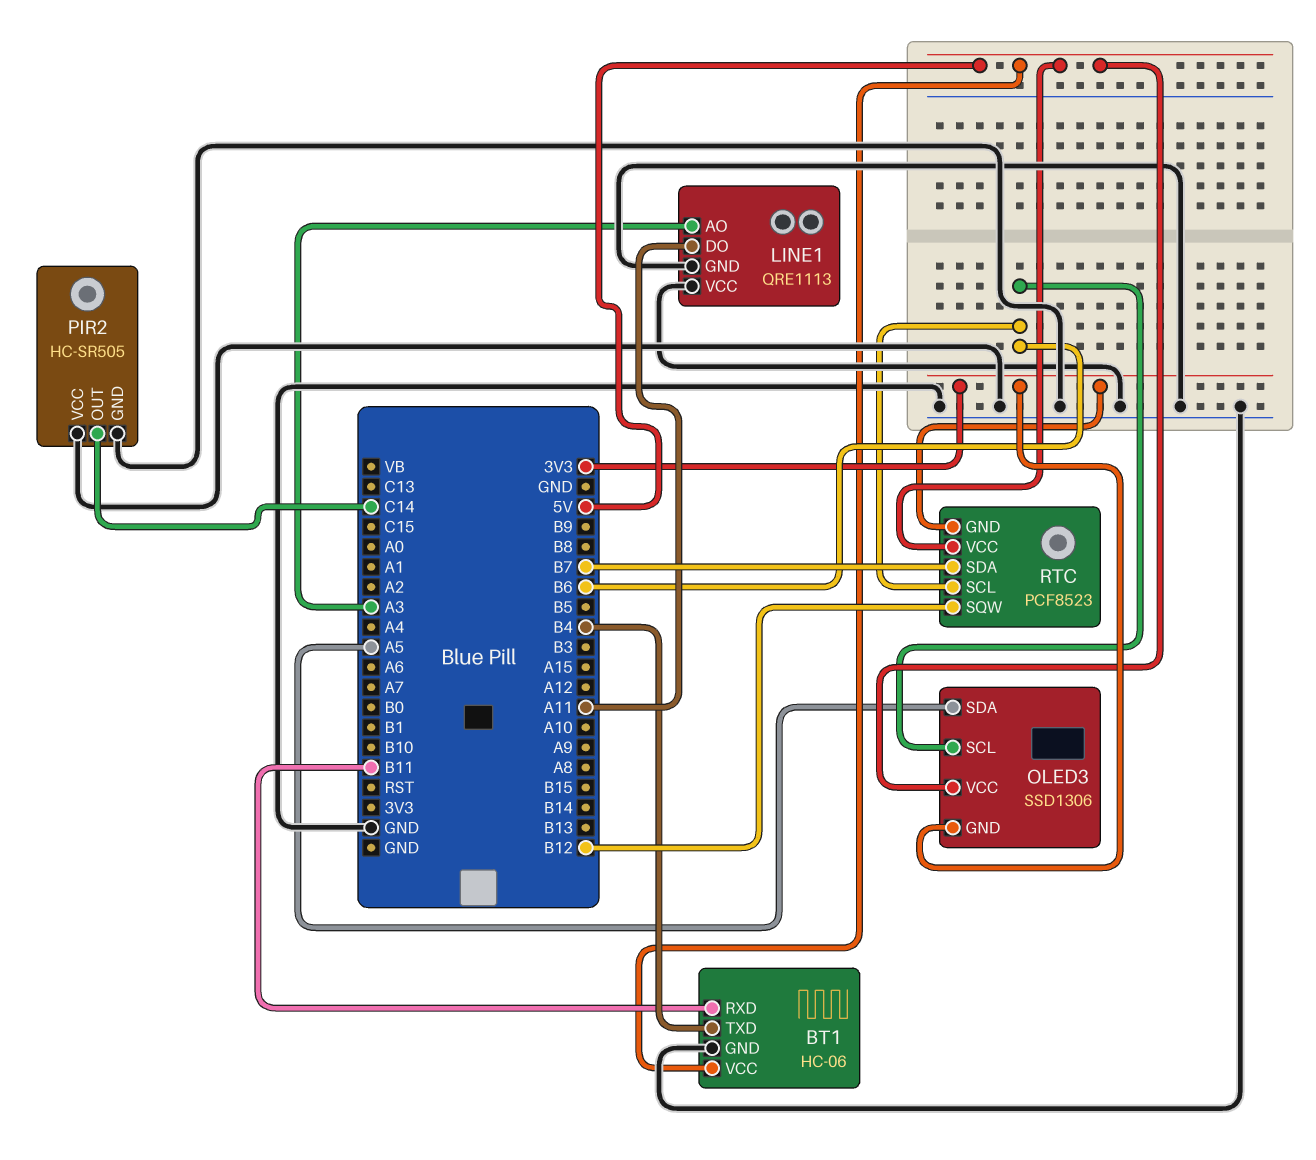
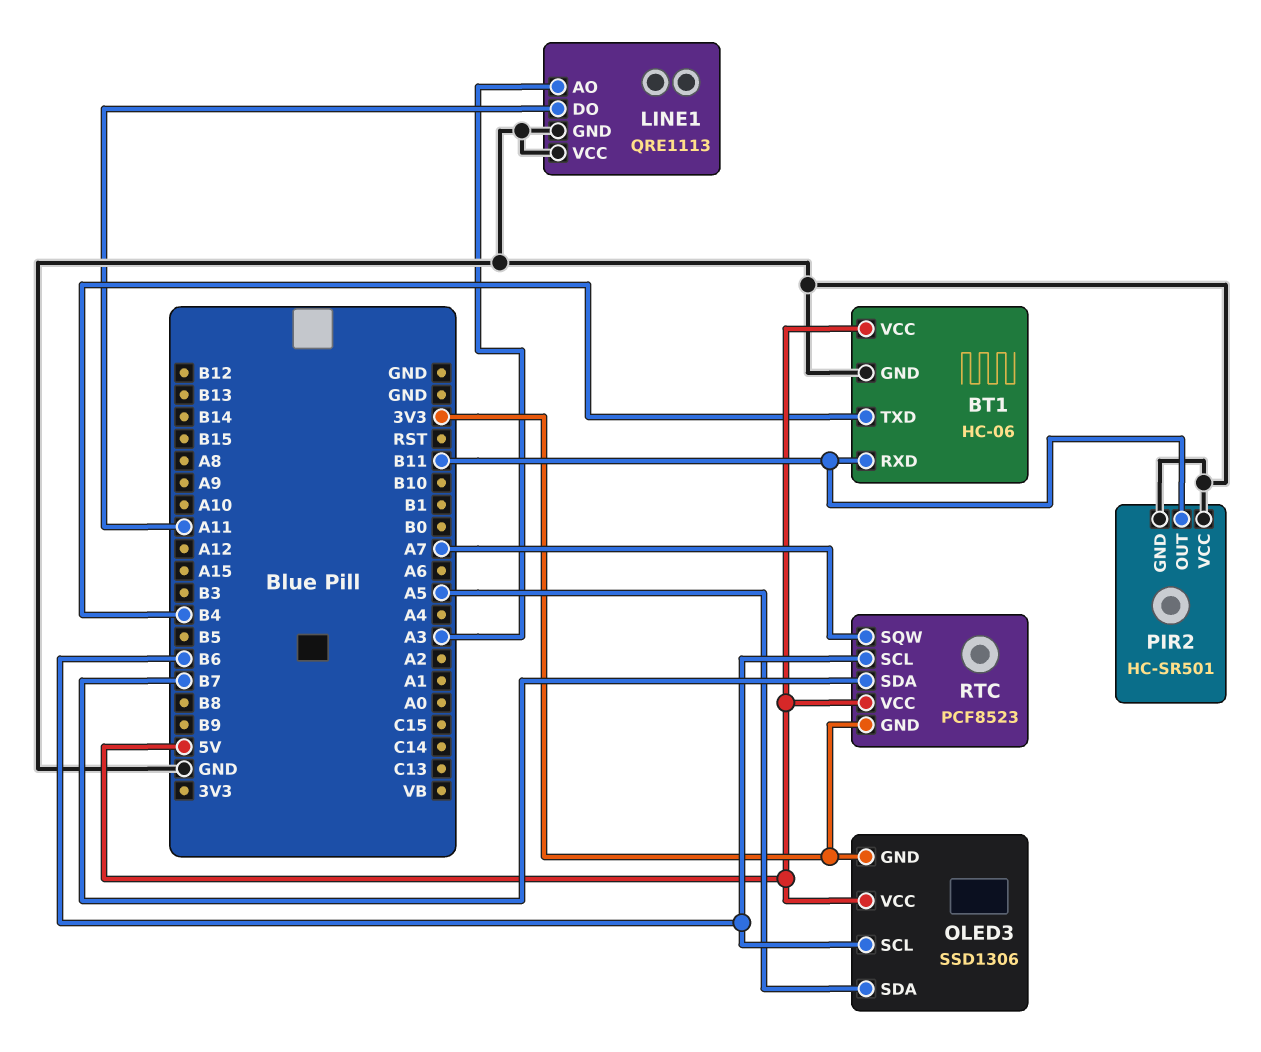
PIR2: HC-SR505 -> HC-SR501
PIR2 pin OUT: C14 -> B11
RTC pin SQW: B12 -> A7

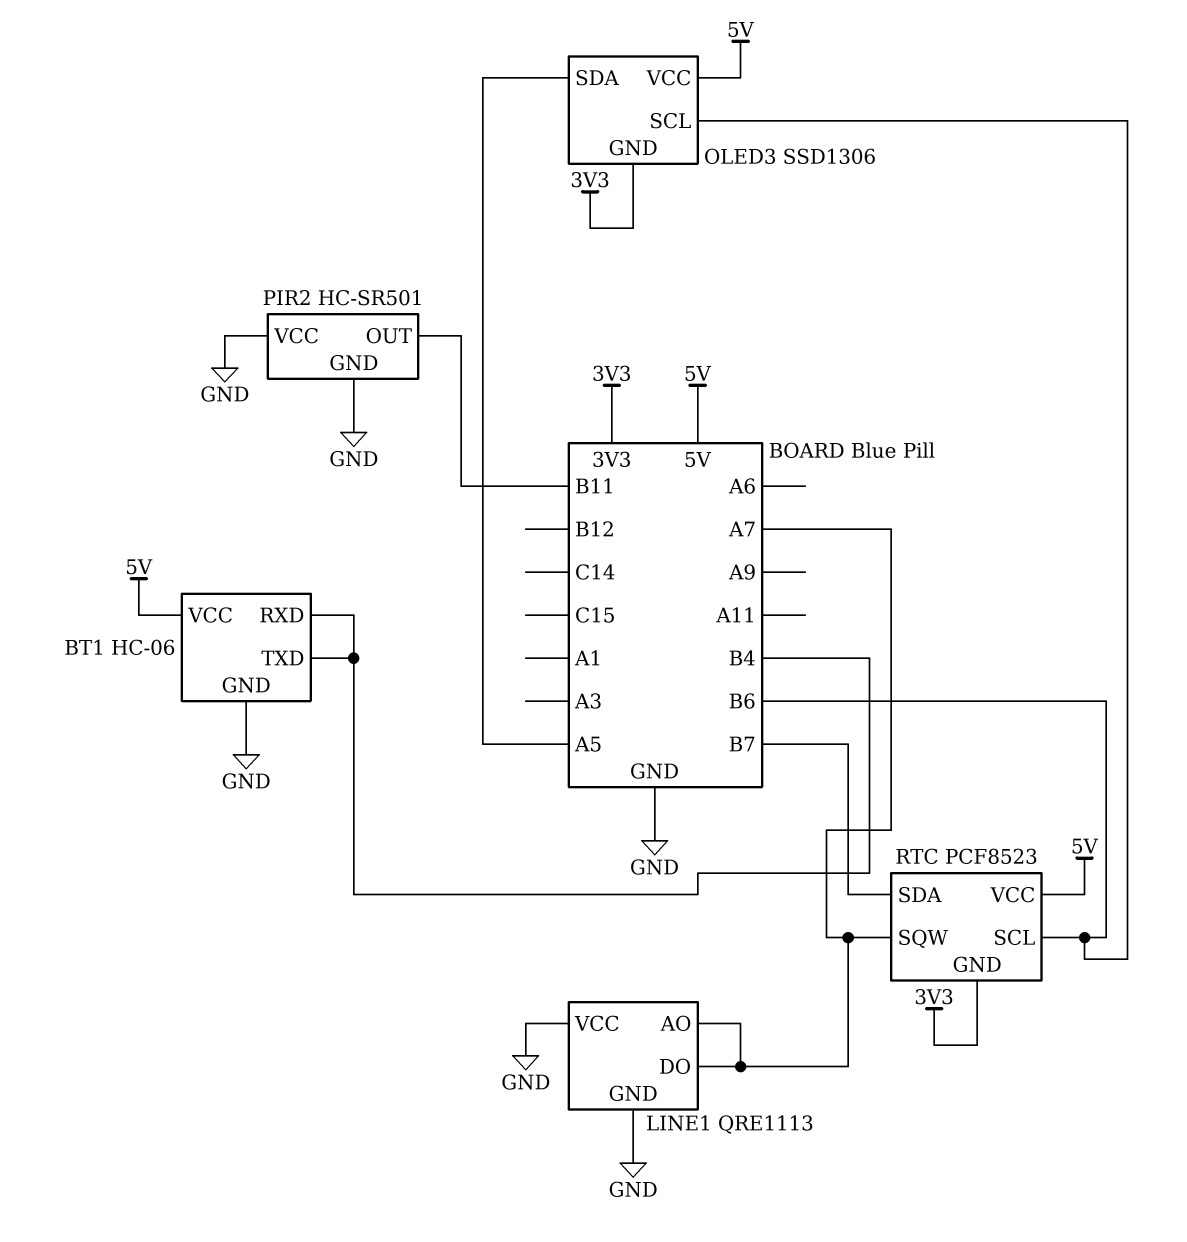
BT1 pin RXD: B11 -> B4
LINE1 pin AO: A3 -> A7
LINE1 pin DO: A11 -> A7

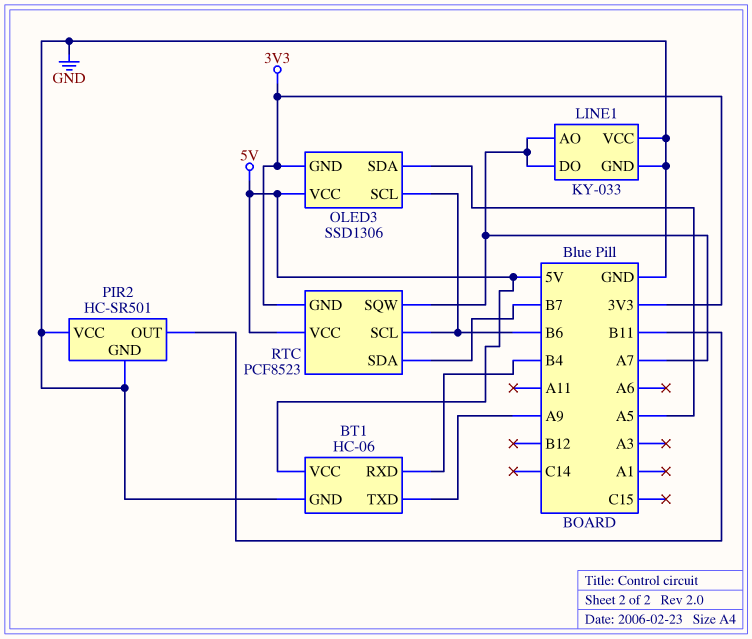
BT1 pin TXD: B4 -> A9
LINE1: QRE1113 -> KY-033

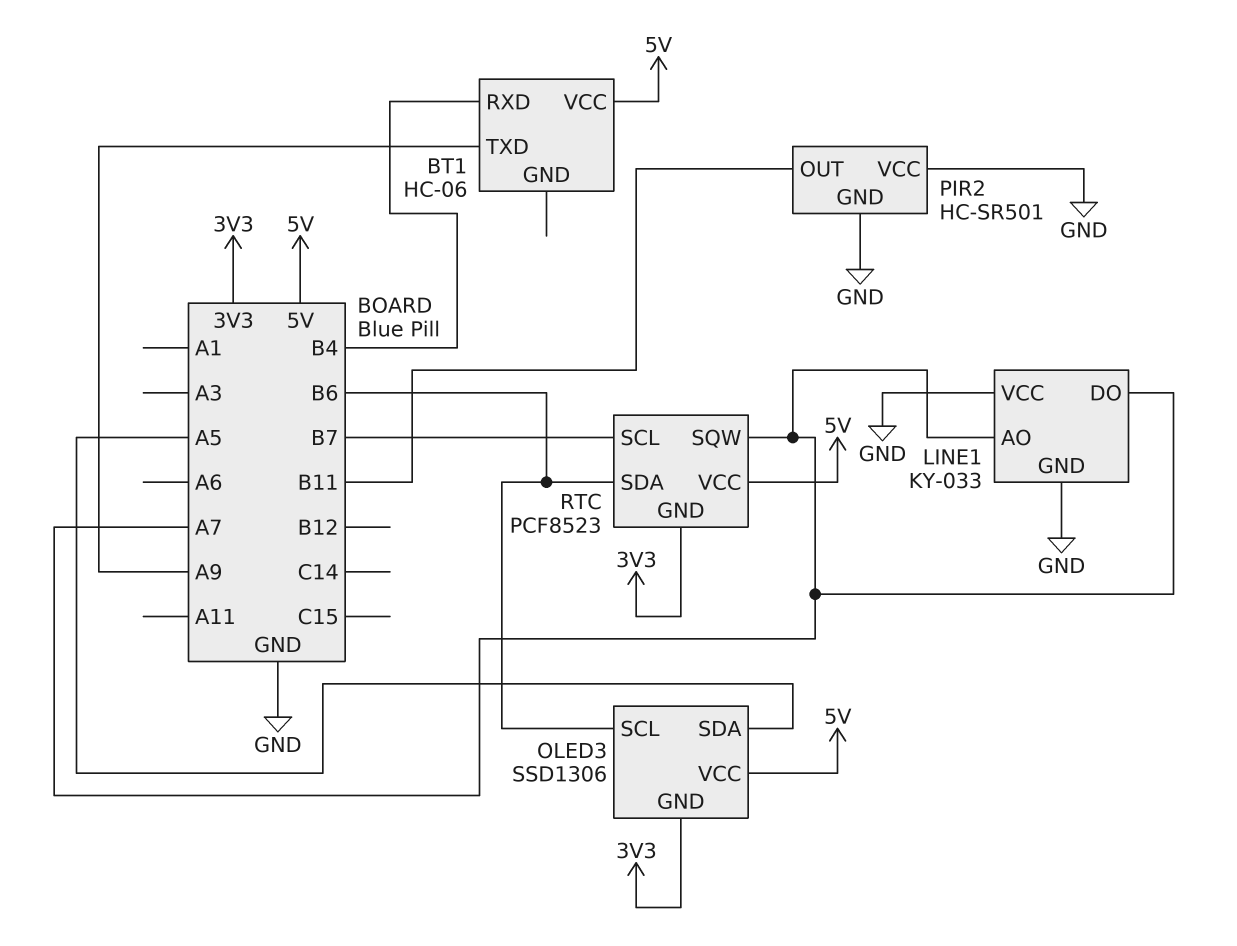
BT1 pin GND: GND -> none
RTC pin SCL: B6 -> B7
RTC pin SDA: B7 -> B6

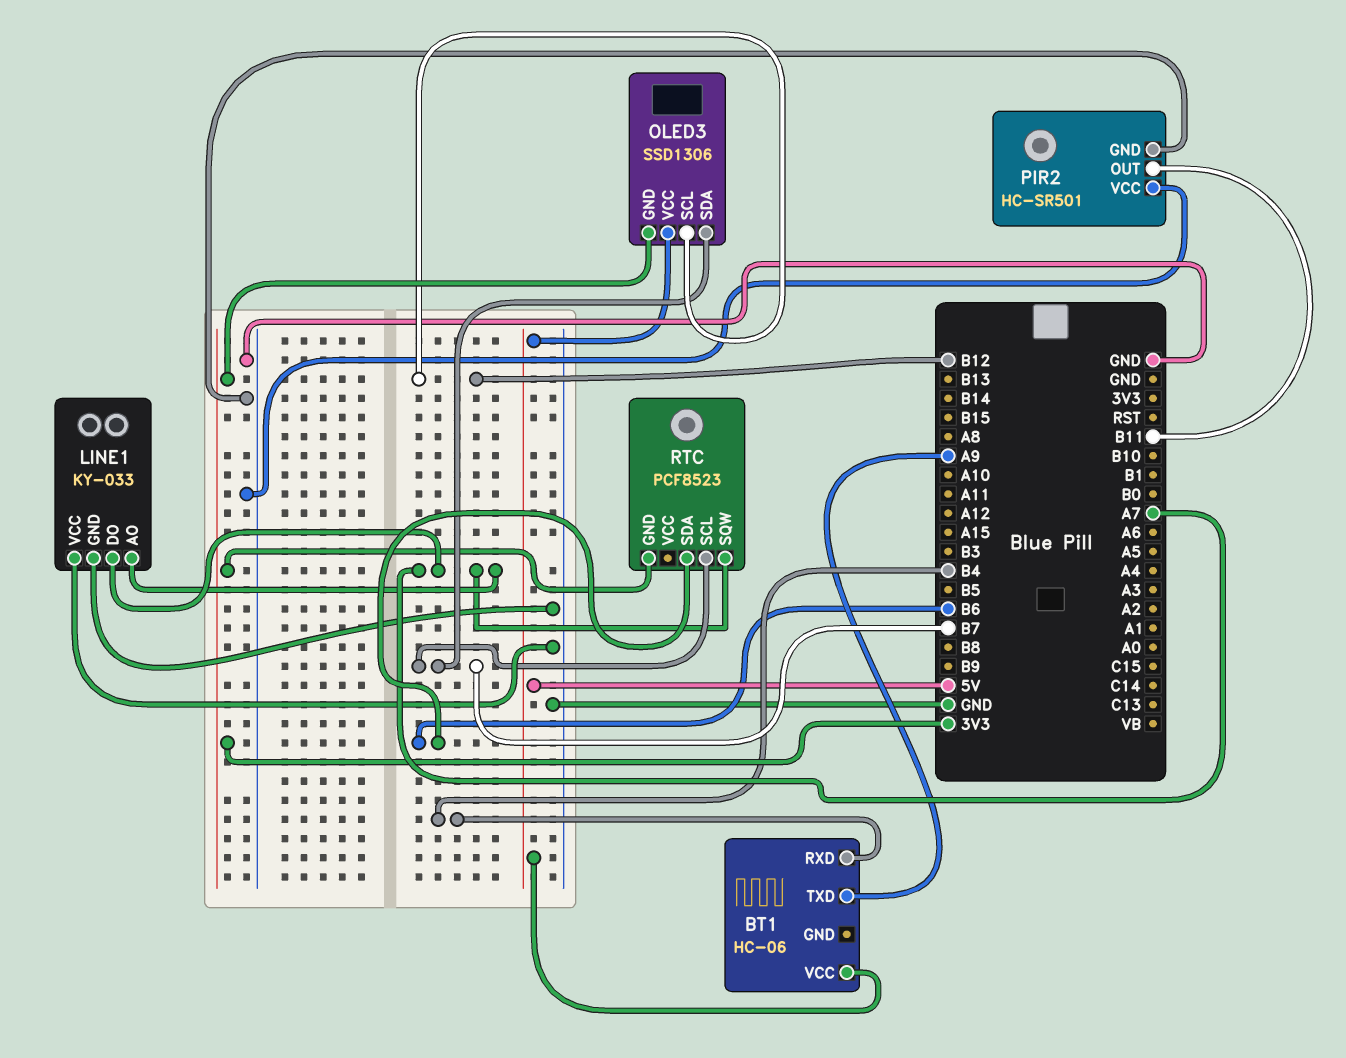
OLED3 pin SCL: B6 -> B12
OLED3 pin SDA: A5 -> B7
RTC pin VCC: 5V -> none

